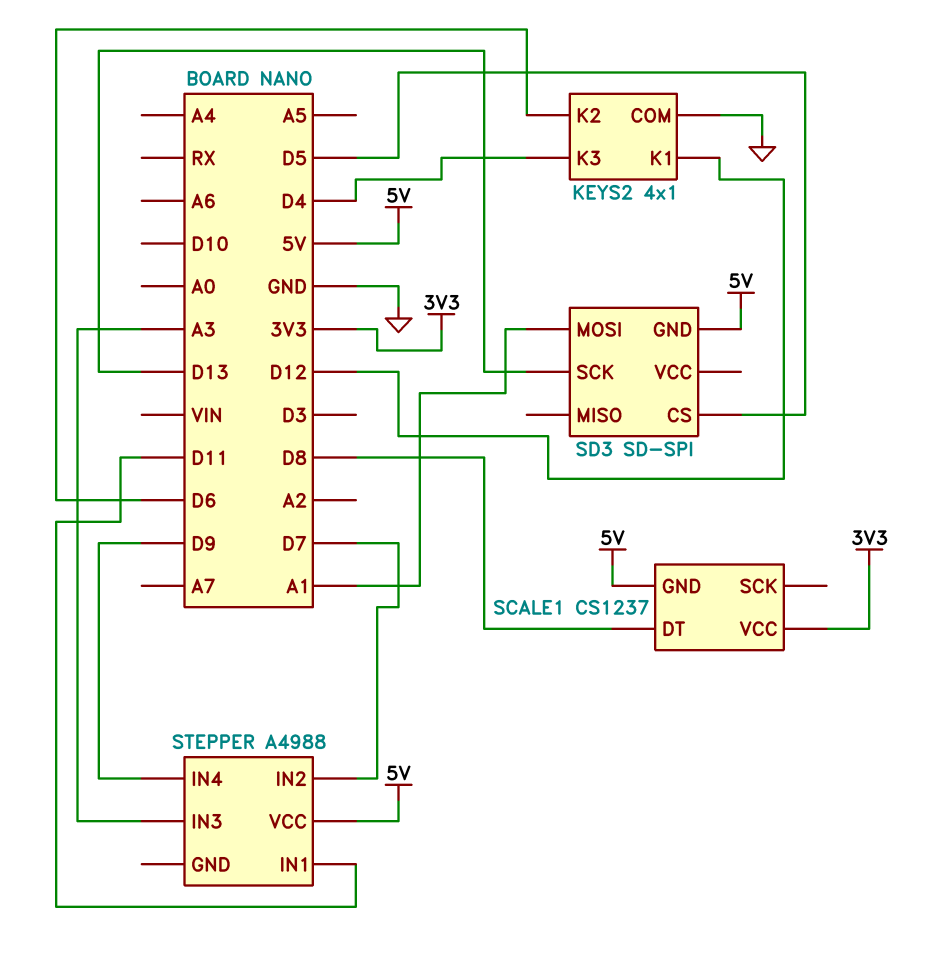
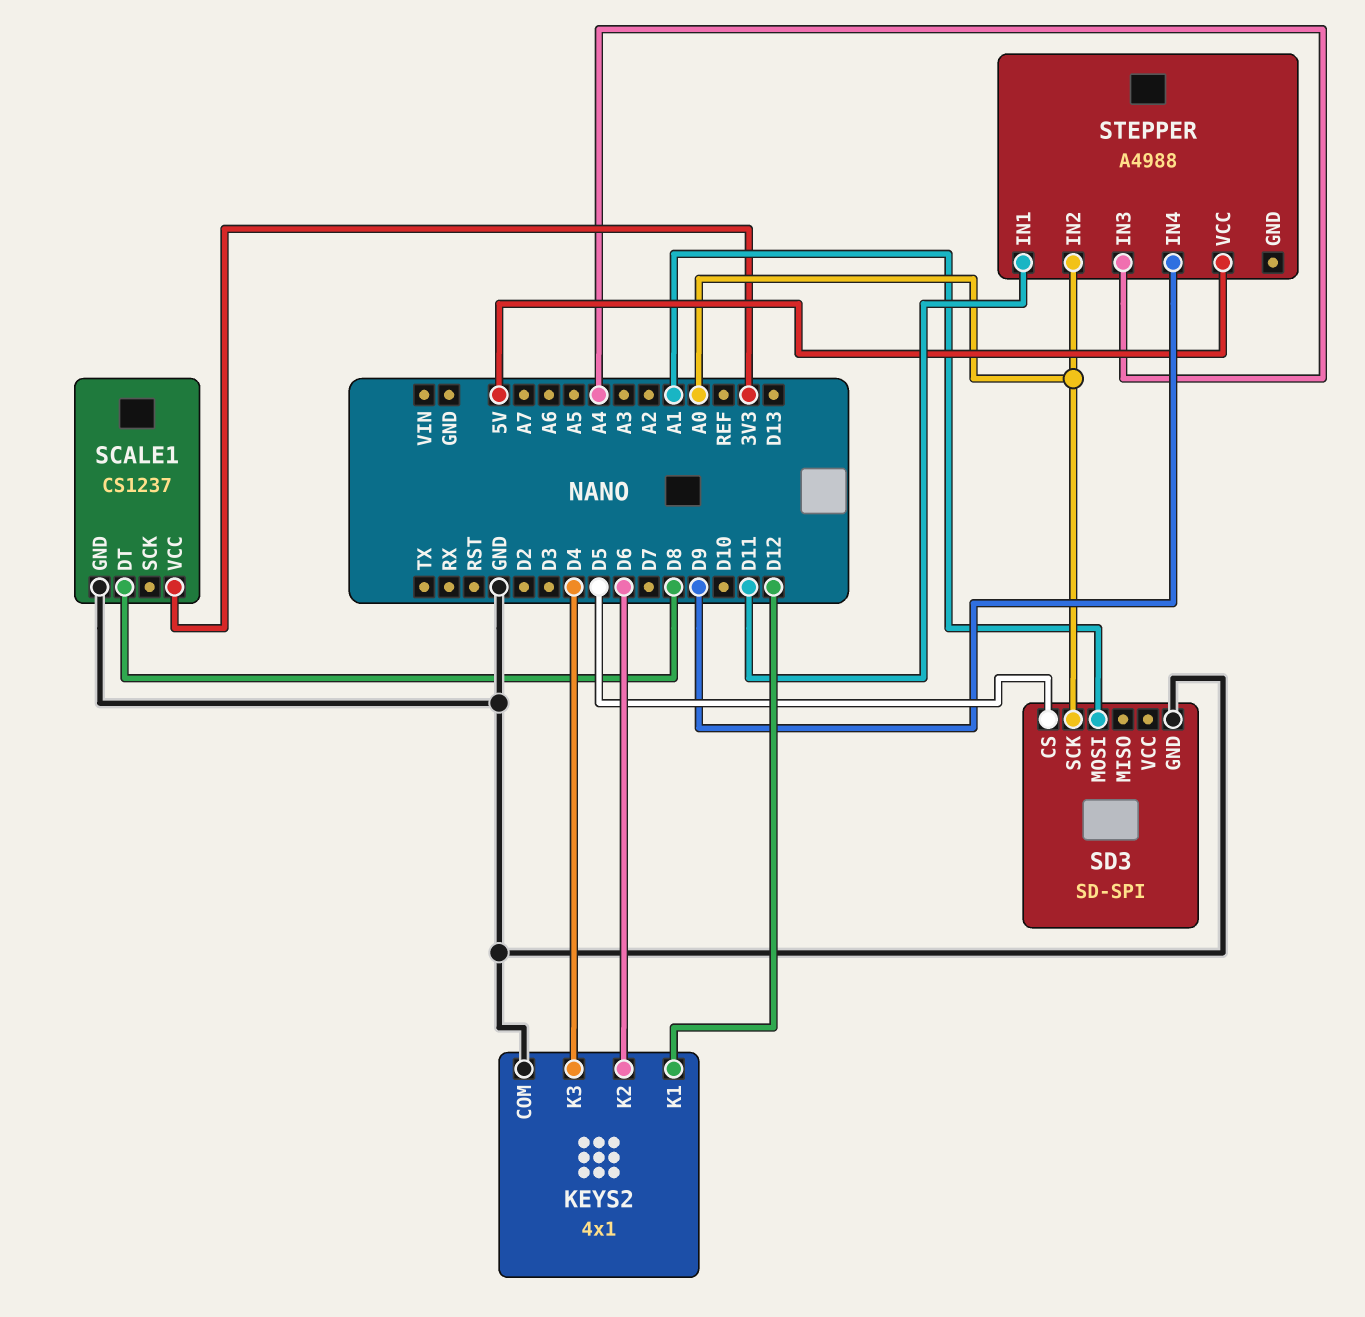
SCALE1 pin GND: 5V -> GND
SD3 pin GND: 5V -> GND
SD3 pin SCK: D13 -> A0
STEPPER pin IN2: D7 -> A0
STEPPER pin IN3: A3 -> A4

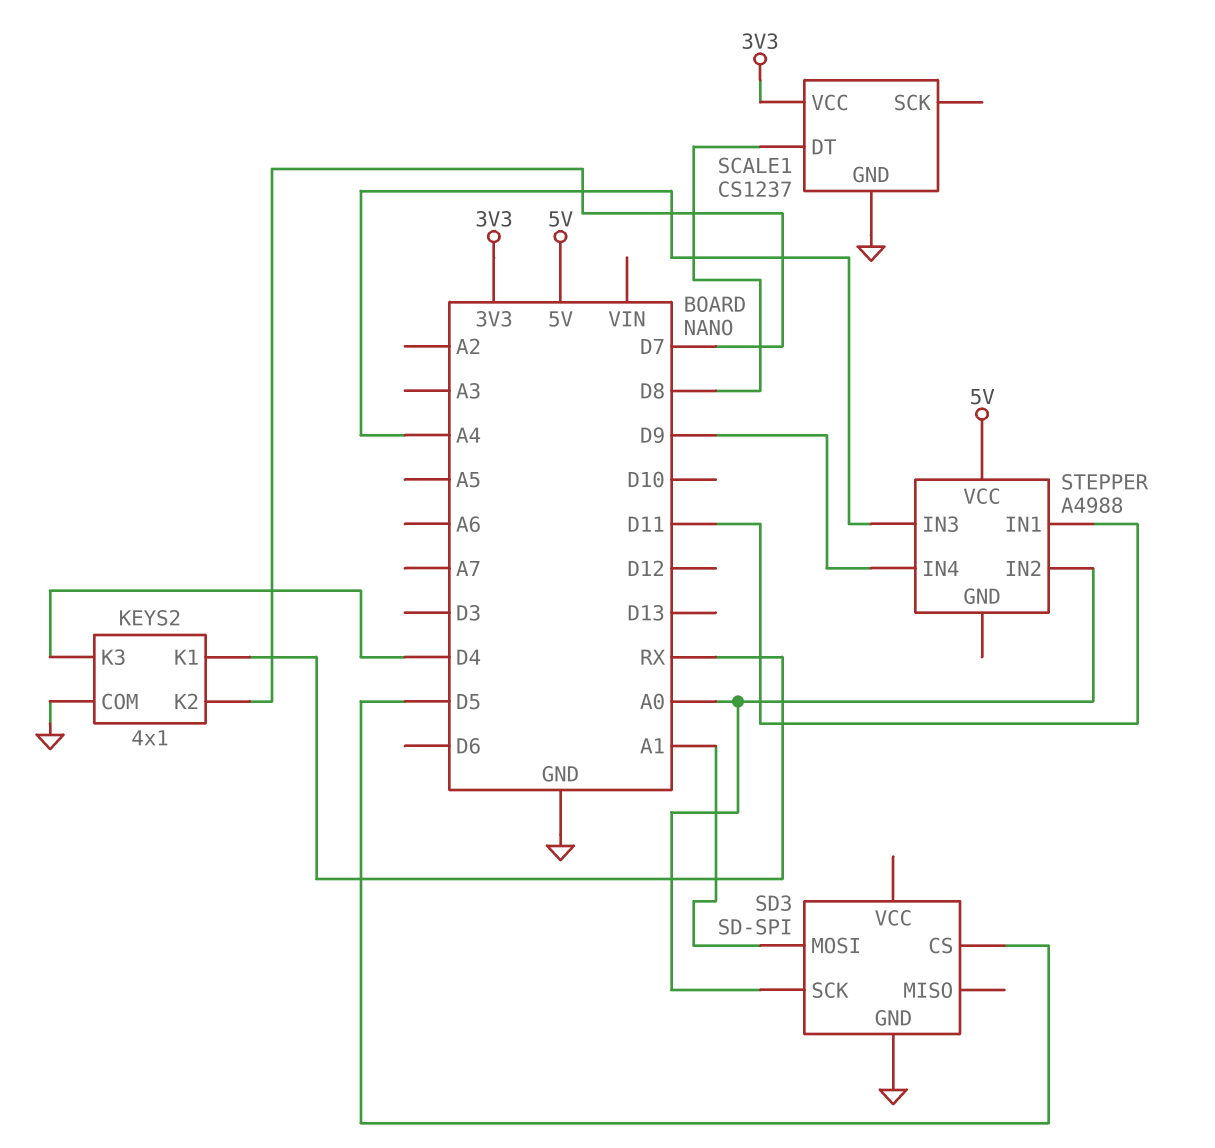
KEYS2 pin K1: D12 -> RX
KEYS2 pin K2: D6 -> D7

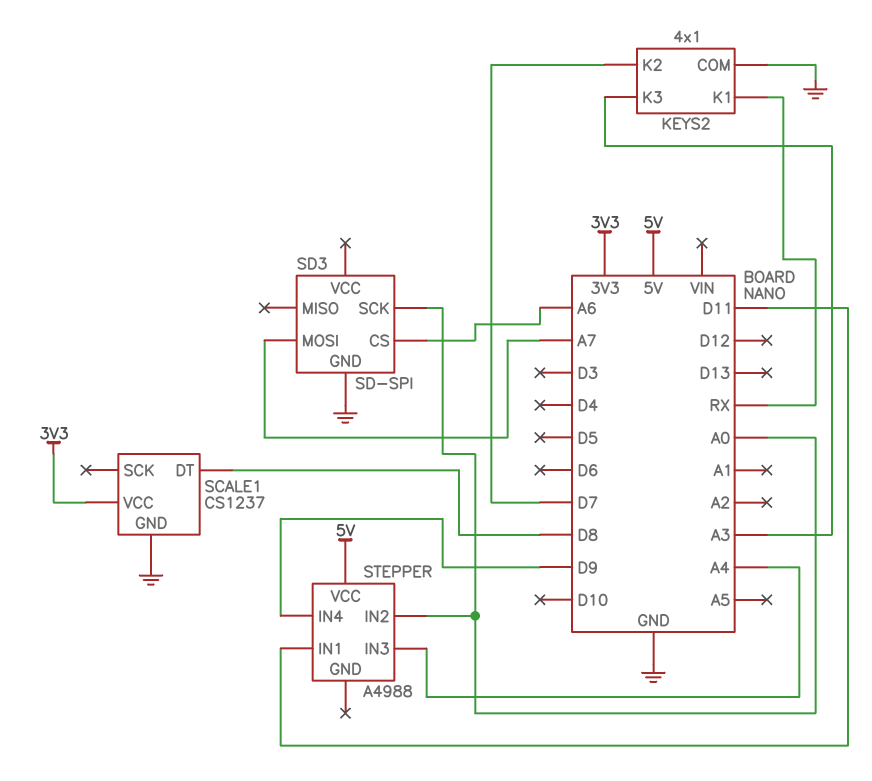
KEYS2 pin K3: D4 -> A3
SD3 pin CS: D5 -> A6
SD3 pin MOSI: A1 -> A7

